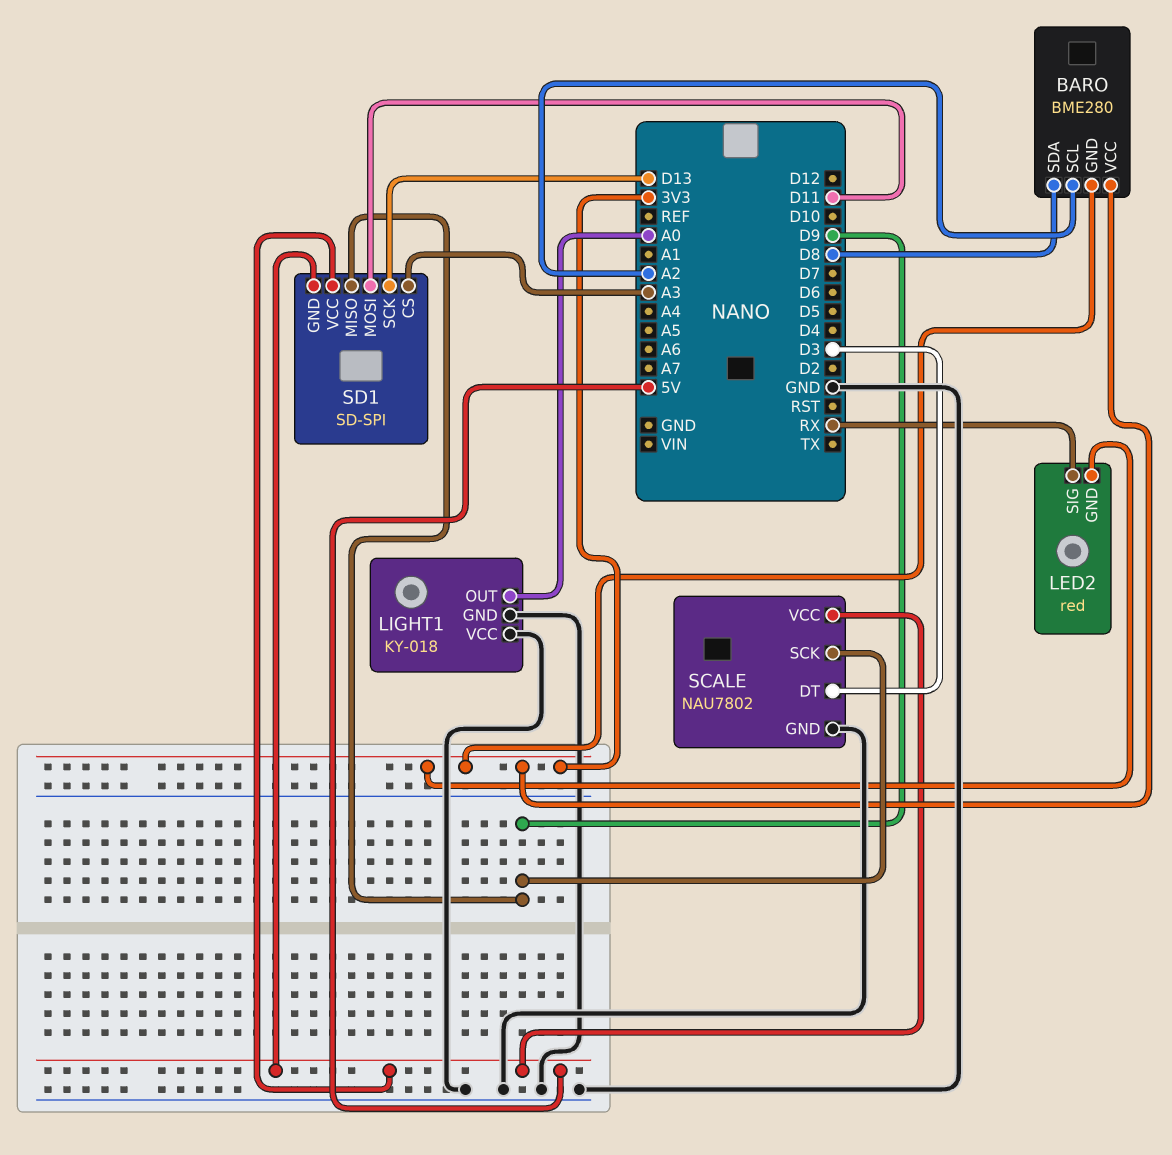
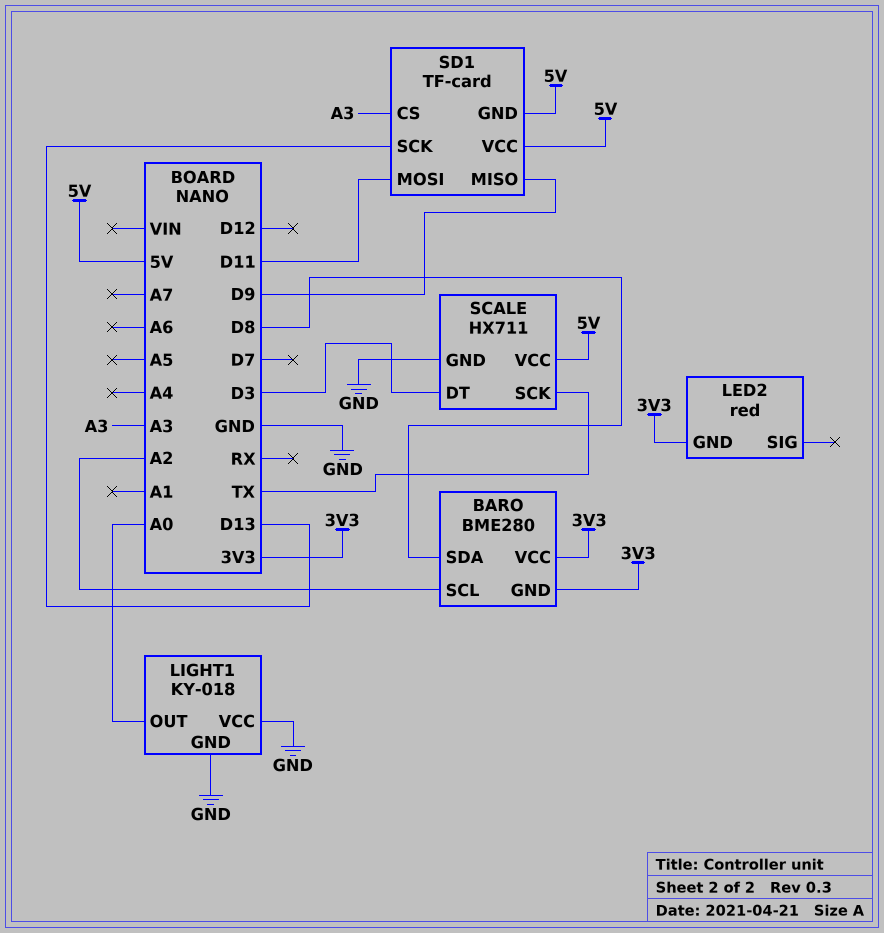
LED2 pin SIG: RX -> none
SCALE: NAU7802 -> HX711
SCALE pin SCK: D9 -> TX
SD1: SD-SPI -> TF-card

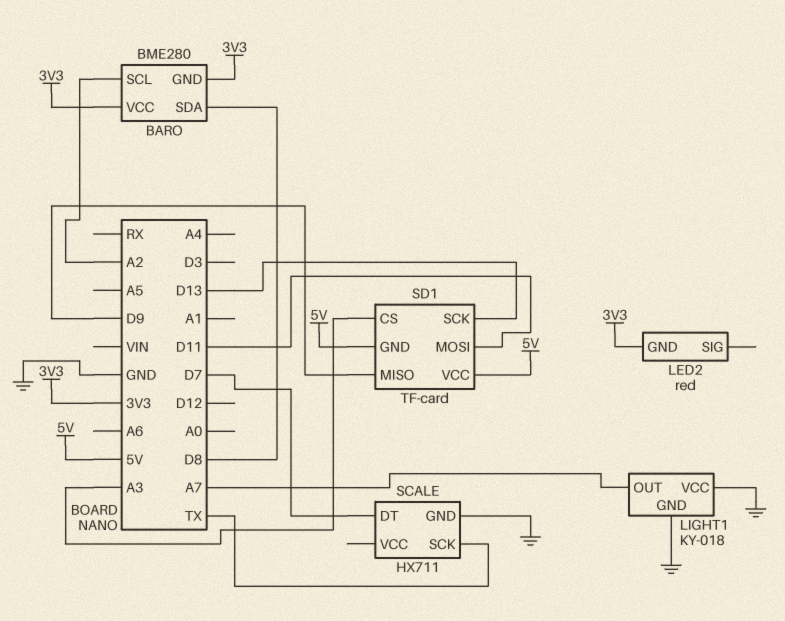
LIGHT1 pin OUT: A0 -> A7
SCALE pin DT: D3 -> D7
SCALE pin VCC: 5V -> none

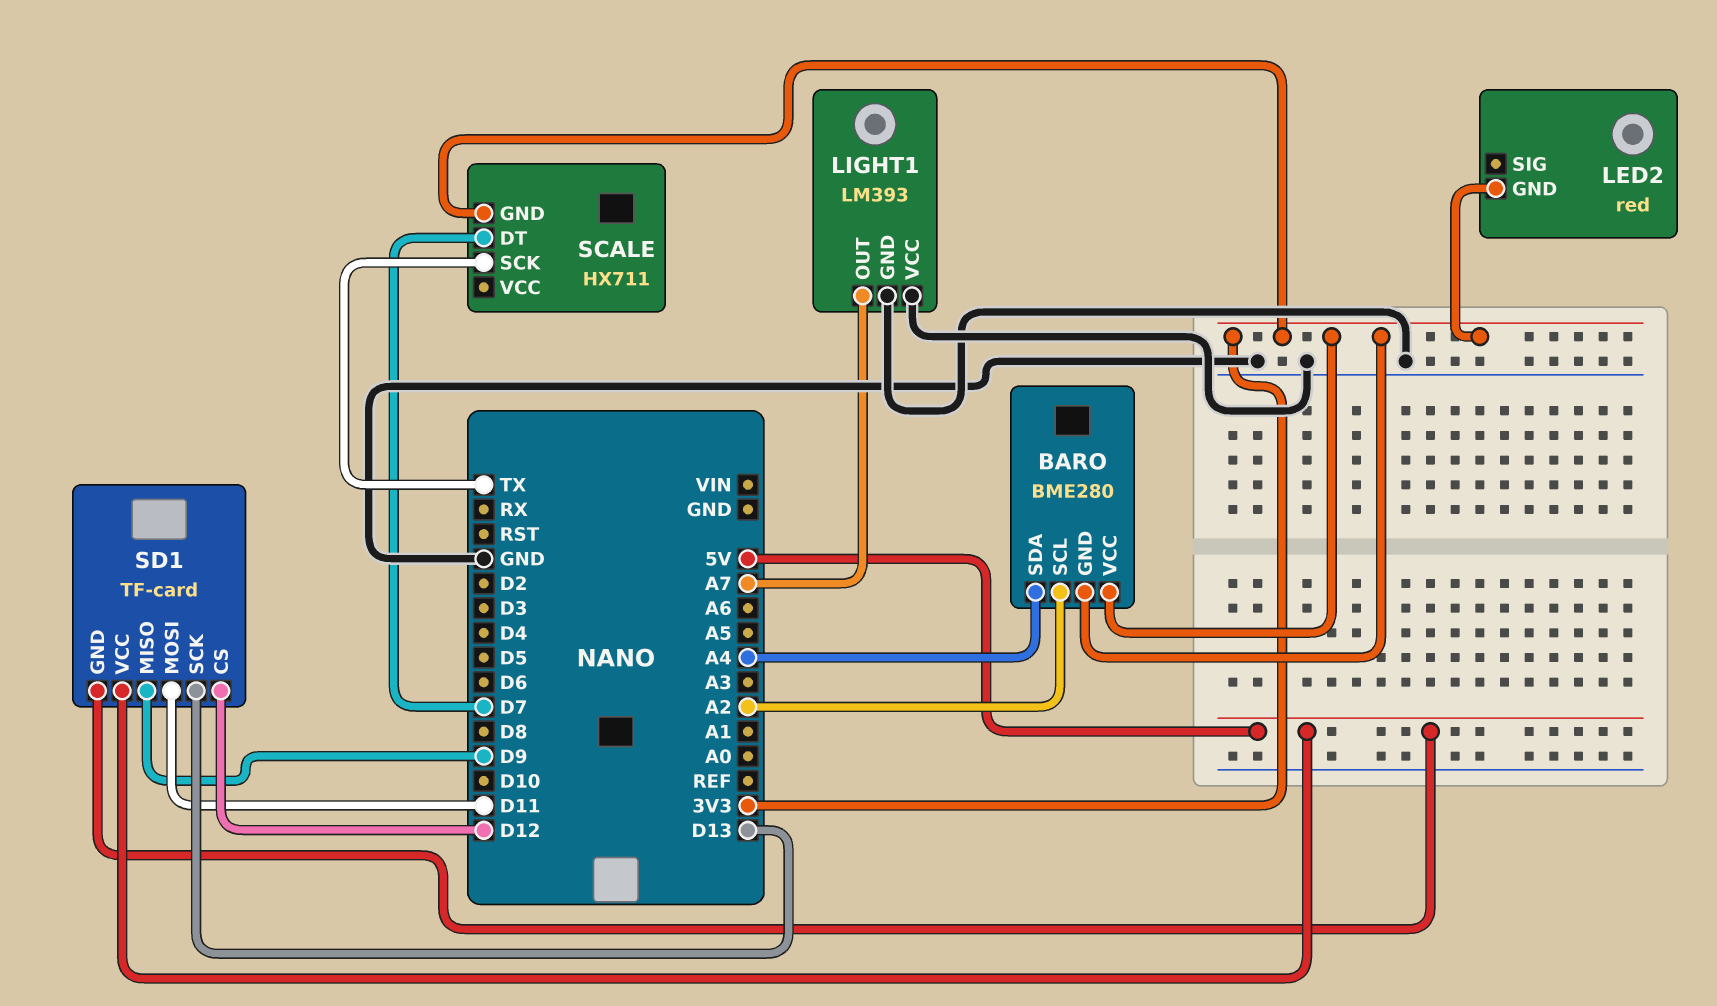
BARO pin SDA: D8 -> A4
LIGHT1: KY-018 -> LM393
SCALE pin GND: GND -> 3V3
SD1 pin CS: A3 -> D12

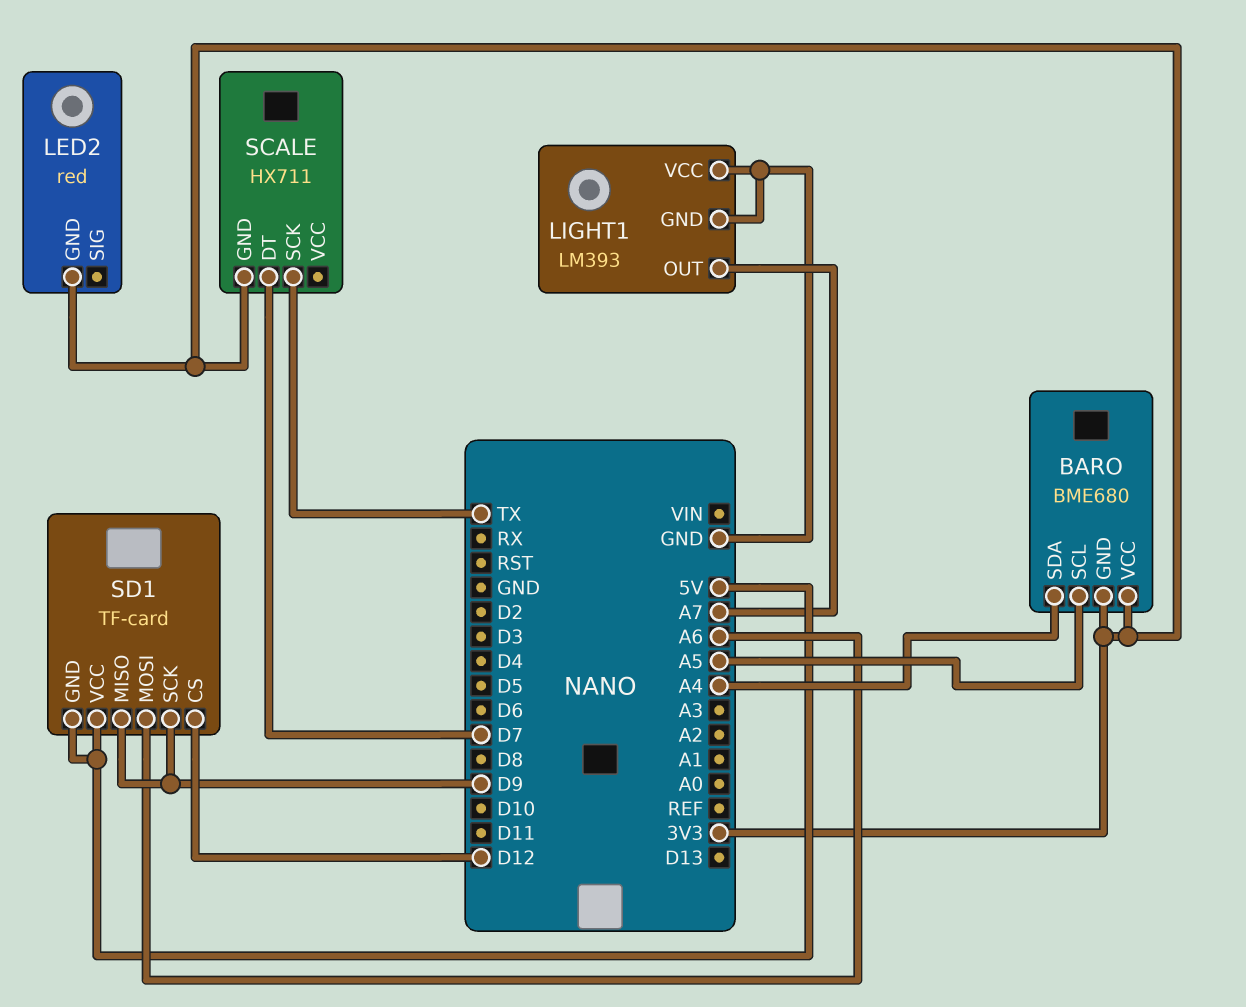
BARO: BME280 -> BME680
BARO pin SCL: A2 -> A5
SD1 pin MOSI: D11 -> A6
SD1 pin SCK: D13 -> D9

